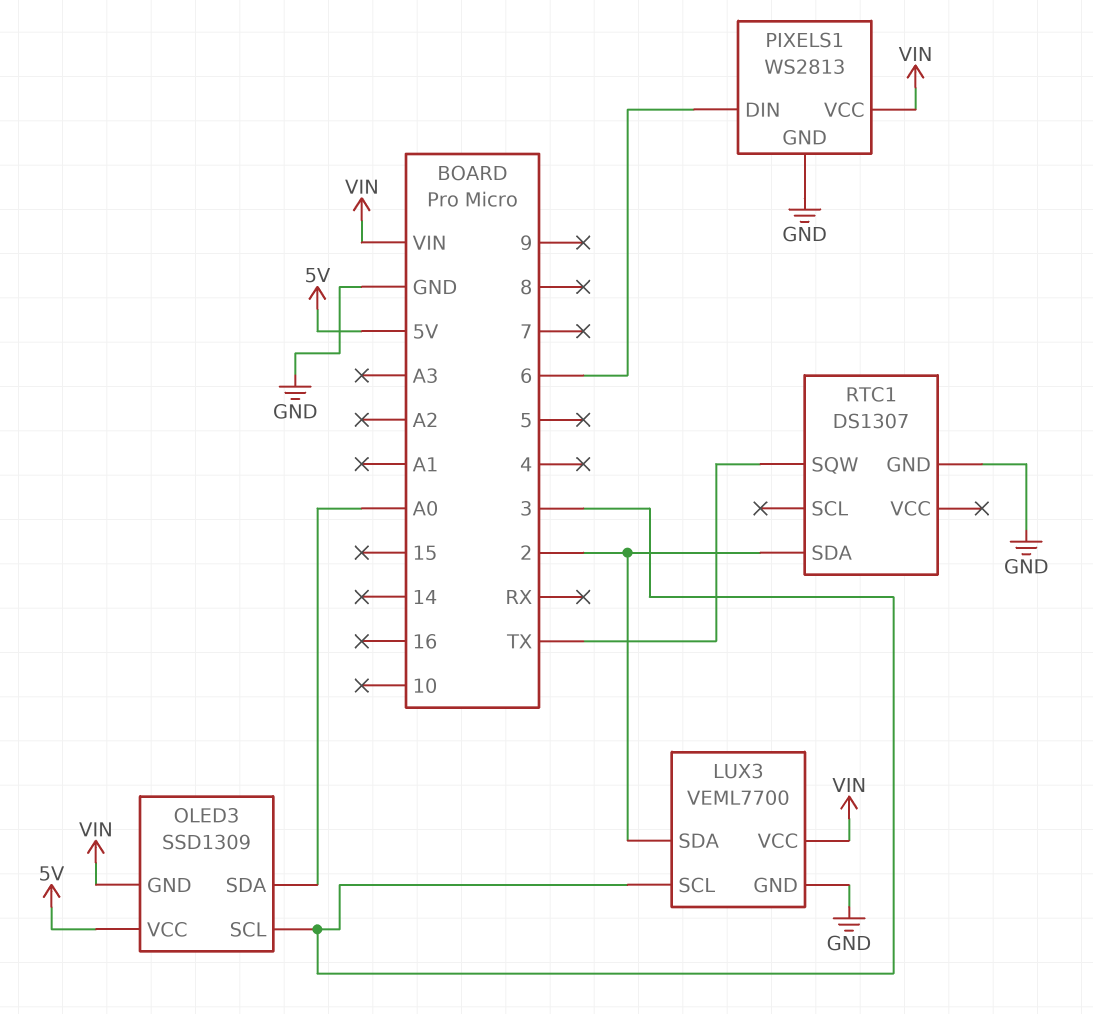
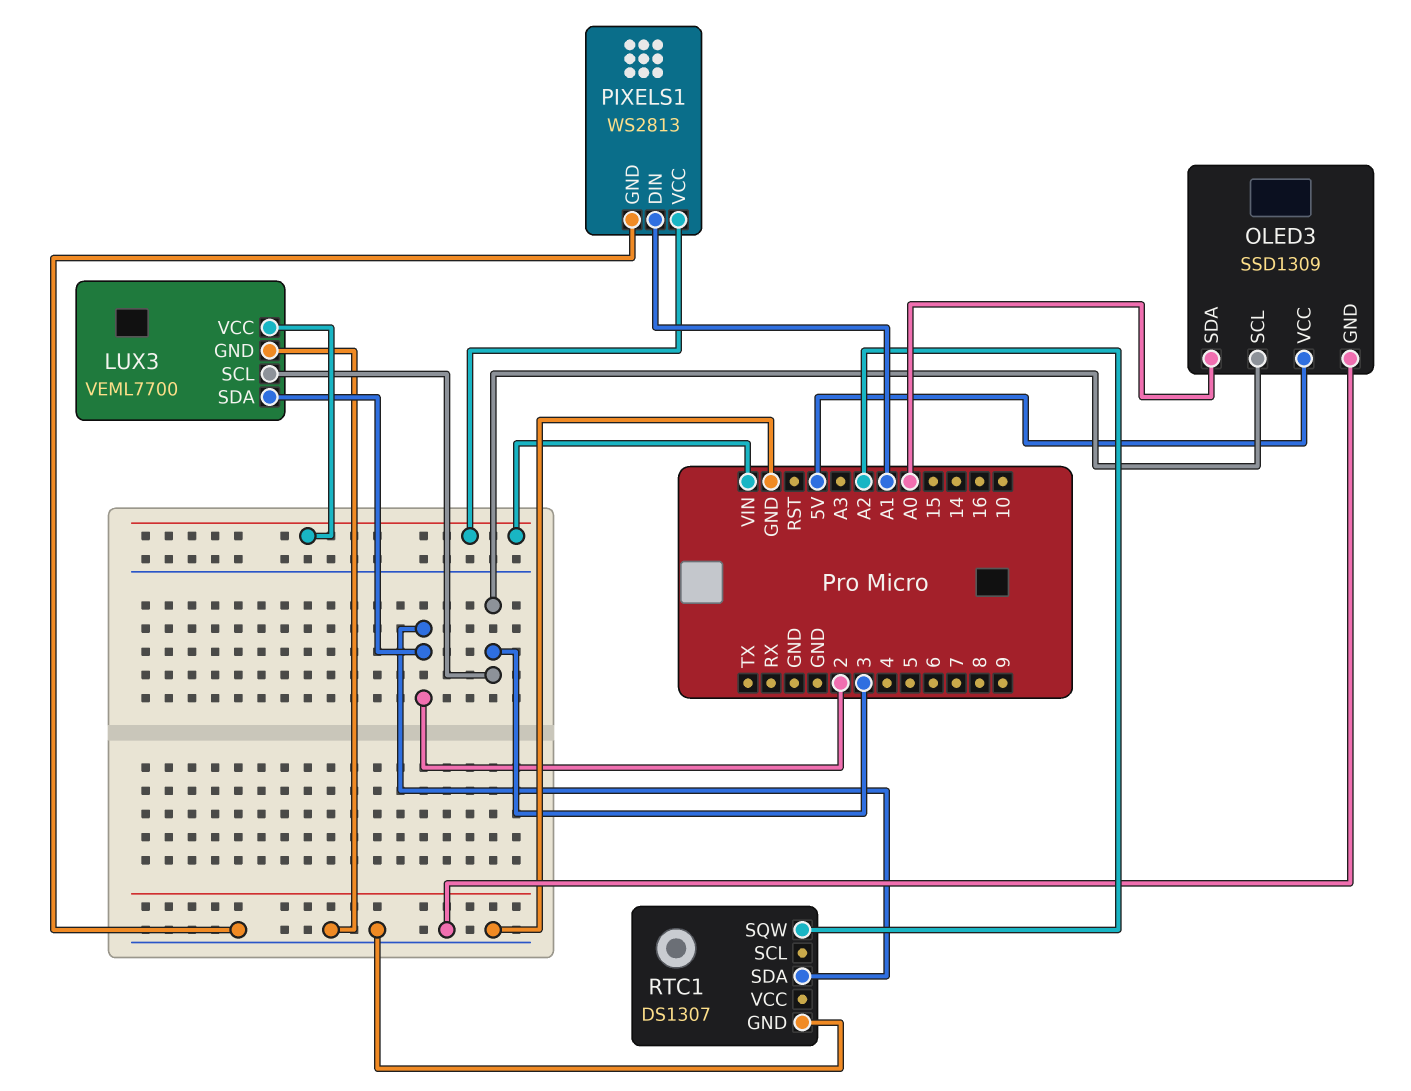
OLED3 pin GND: VIN -> GND
PIXELS1 pin DIN: 6 -> A1
RTC1 pin SQW: TX -> A2

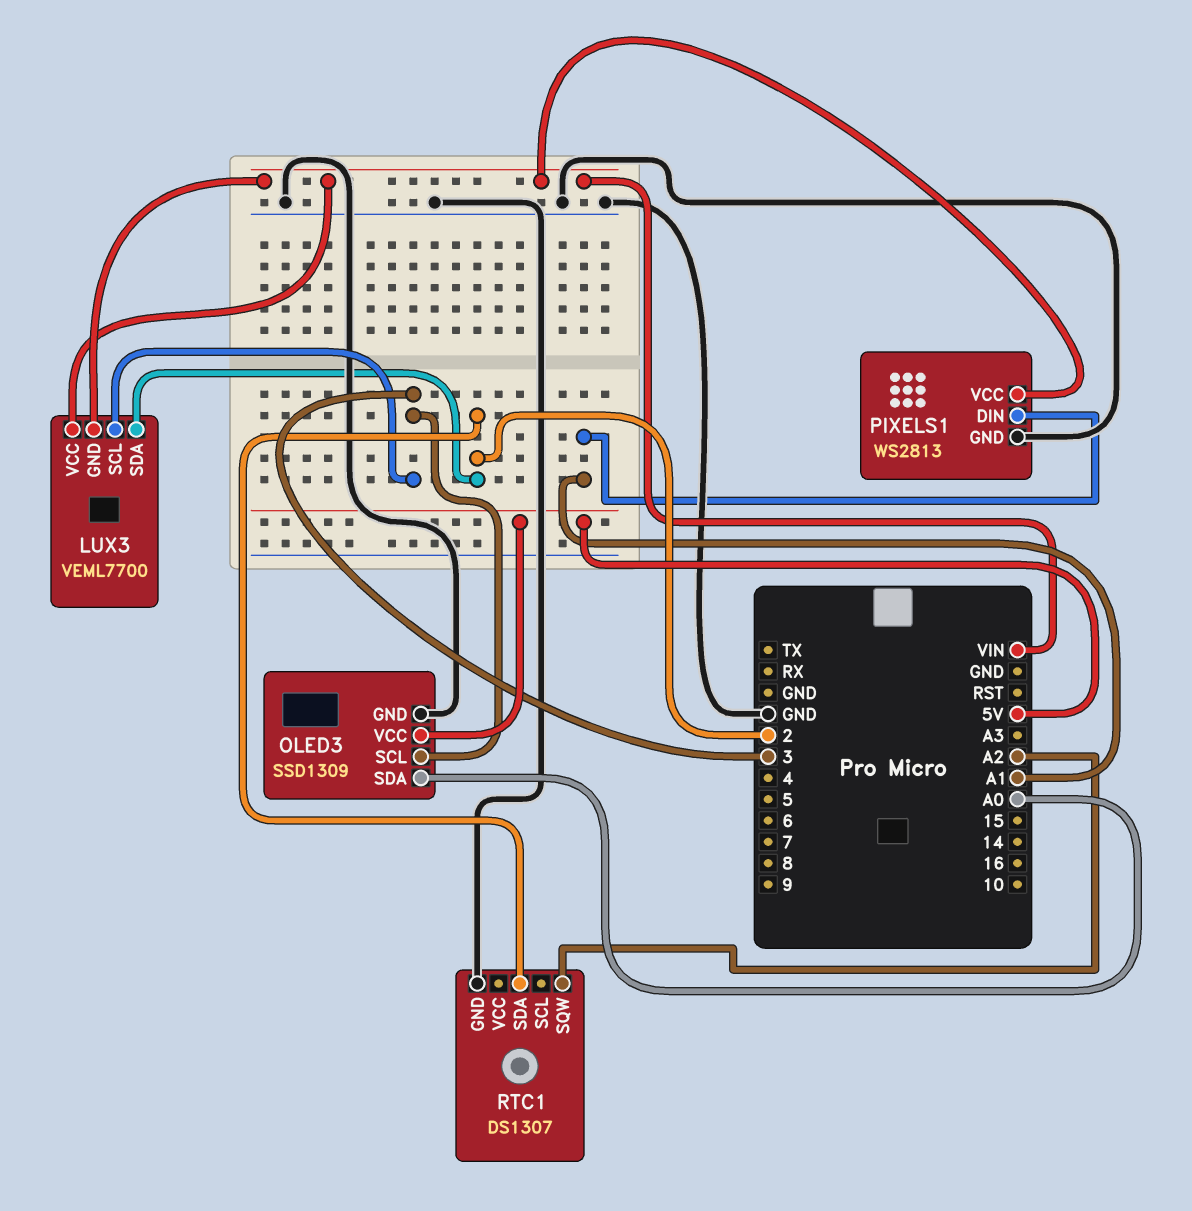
LUX3 pin GND: GND -> VIN

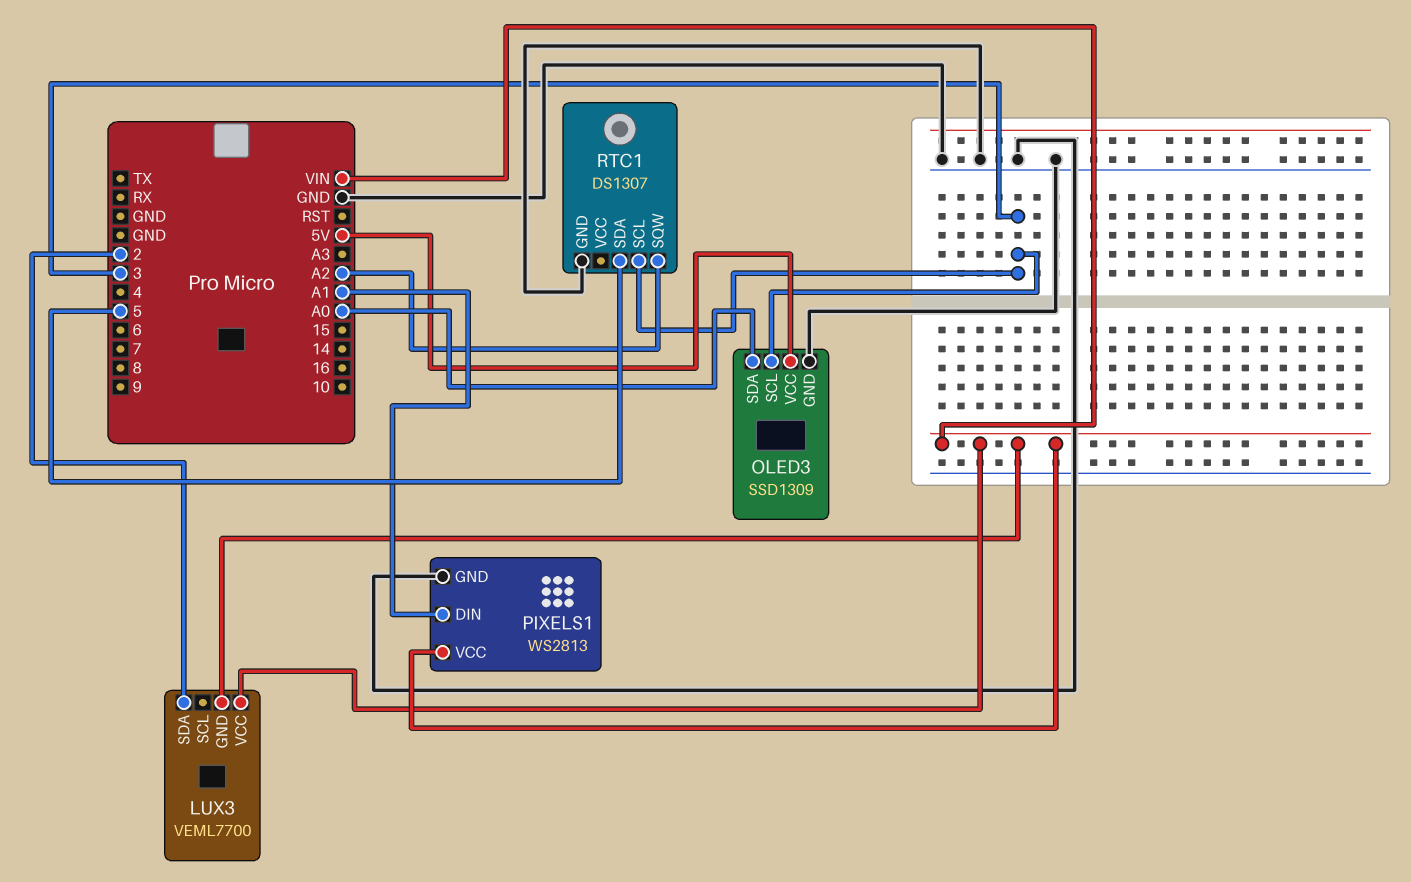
LUX3 pin SCL: 3 -> none
RTC1 pin SCL: none -> 3
RTC1 pin SDA: 2 -> 5

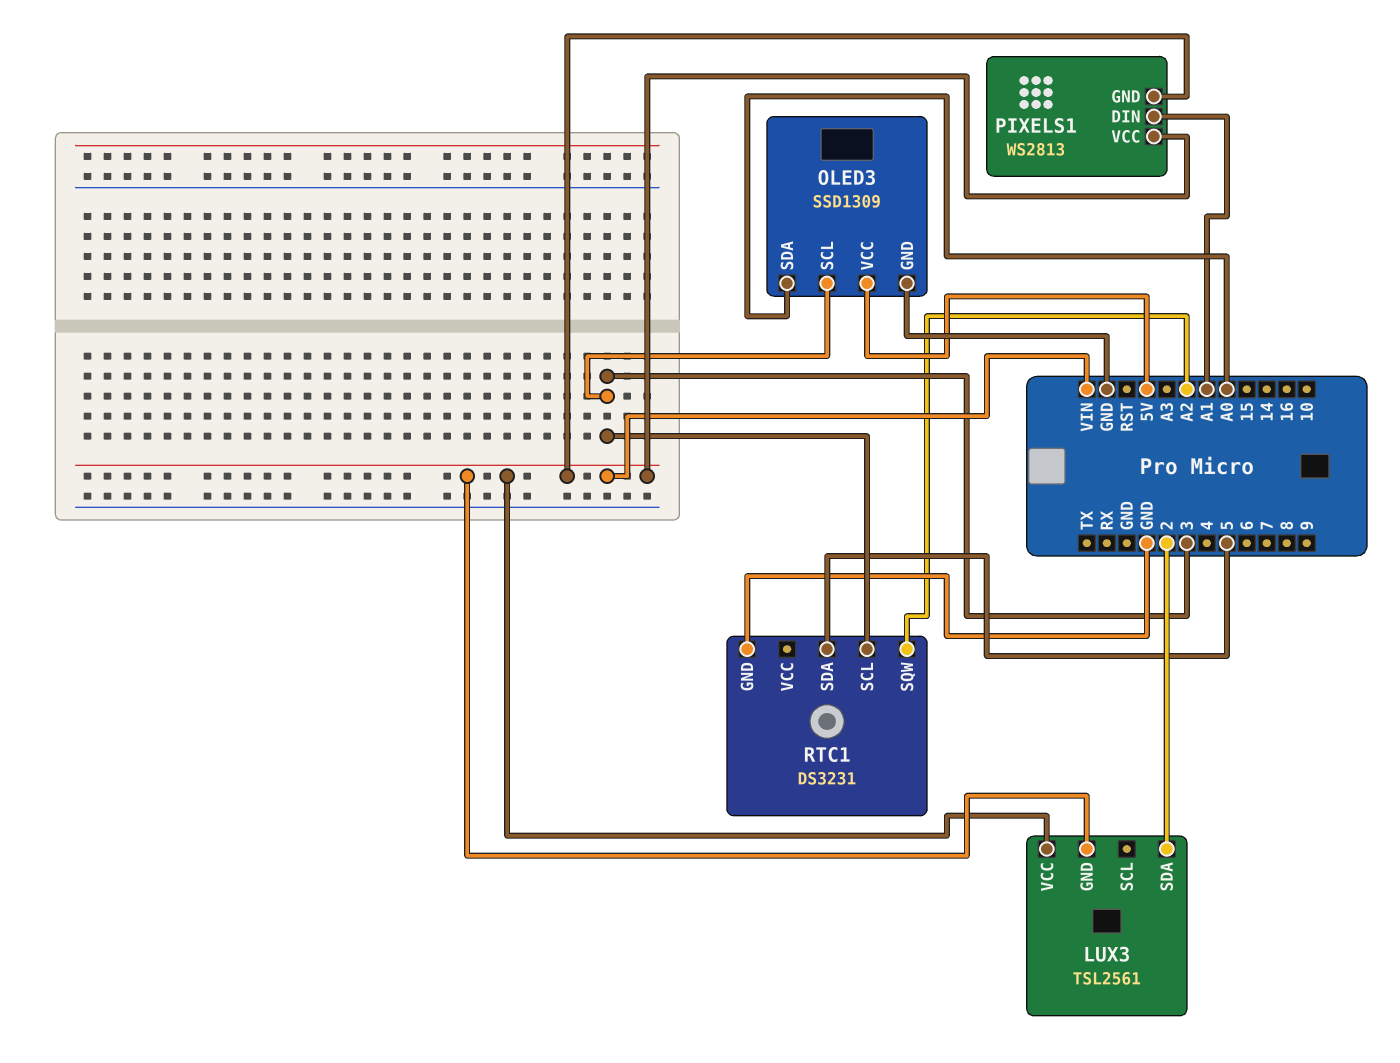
LUX3: VEML7700 -> TSL2561
PIXELS1 pin GND: GND -> VIN
RTC1: DS1307 -> DS3231

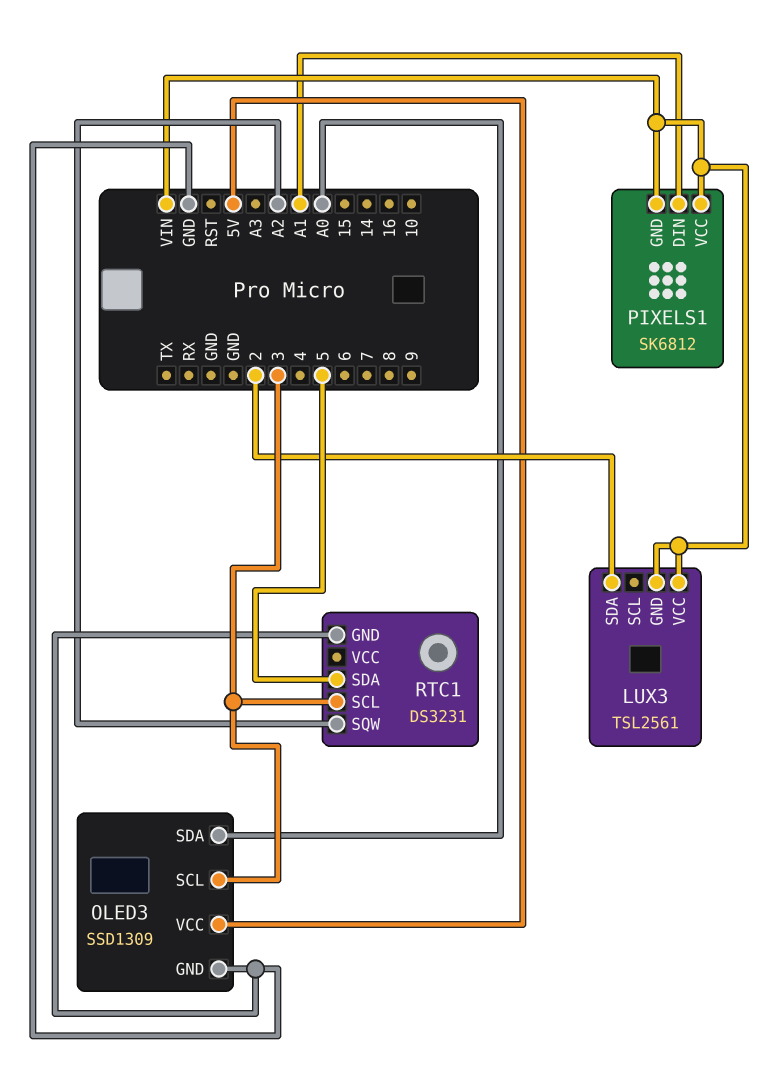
PIXELS1: WS2813 -> SK6812

